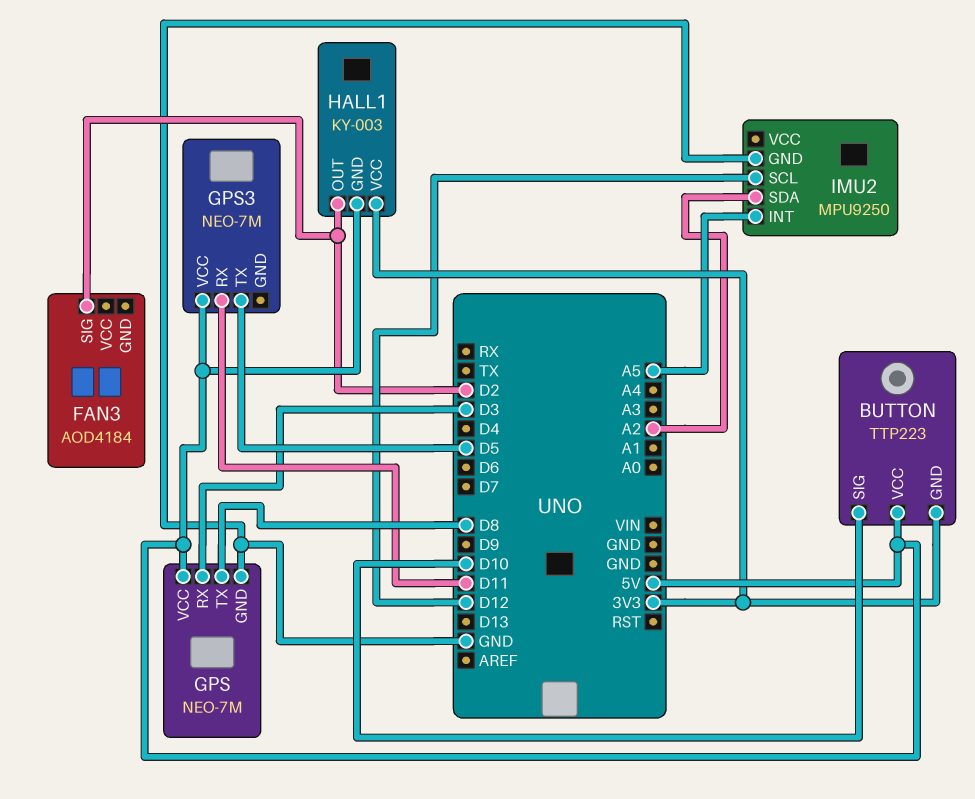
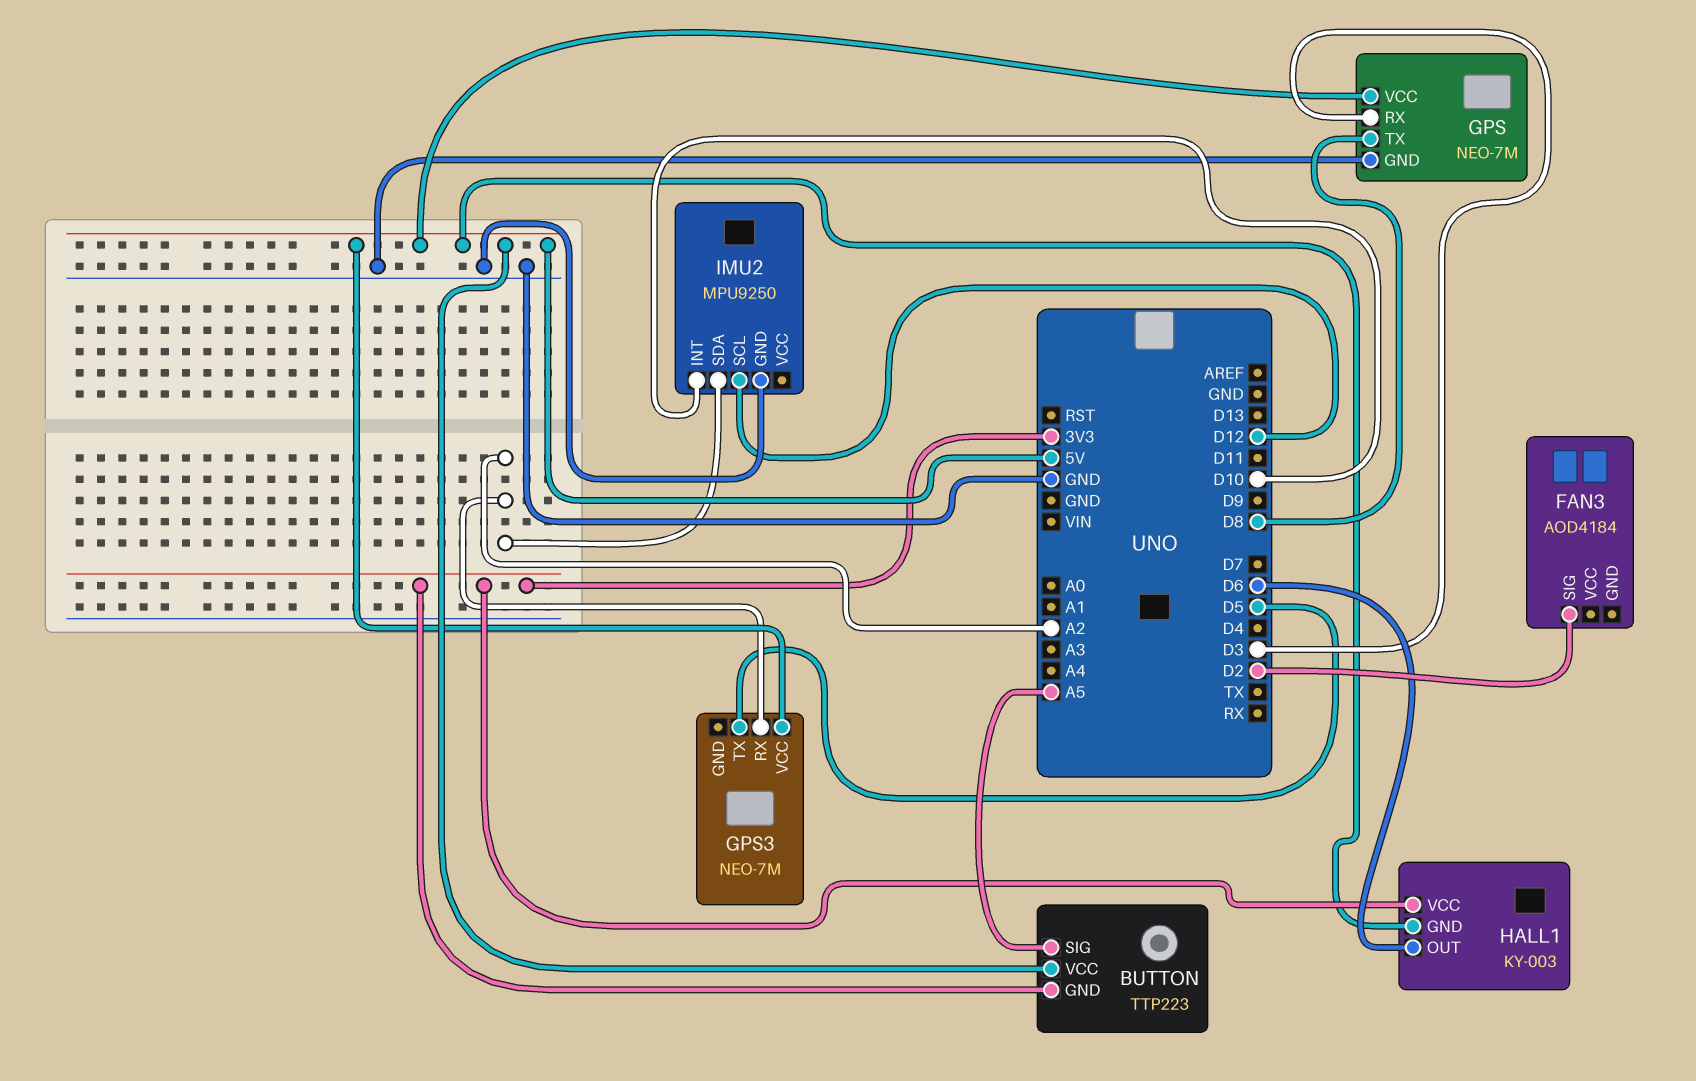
BUTTON pin SIG: D10 -> A5
GPS3 pin RX: D11 -> A2
HALL1 pin OUT: D2 -> D6
IMU2 pin INT: A5 -> D10

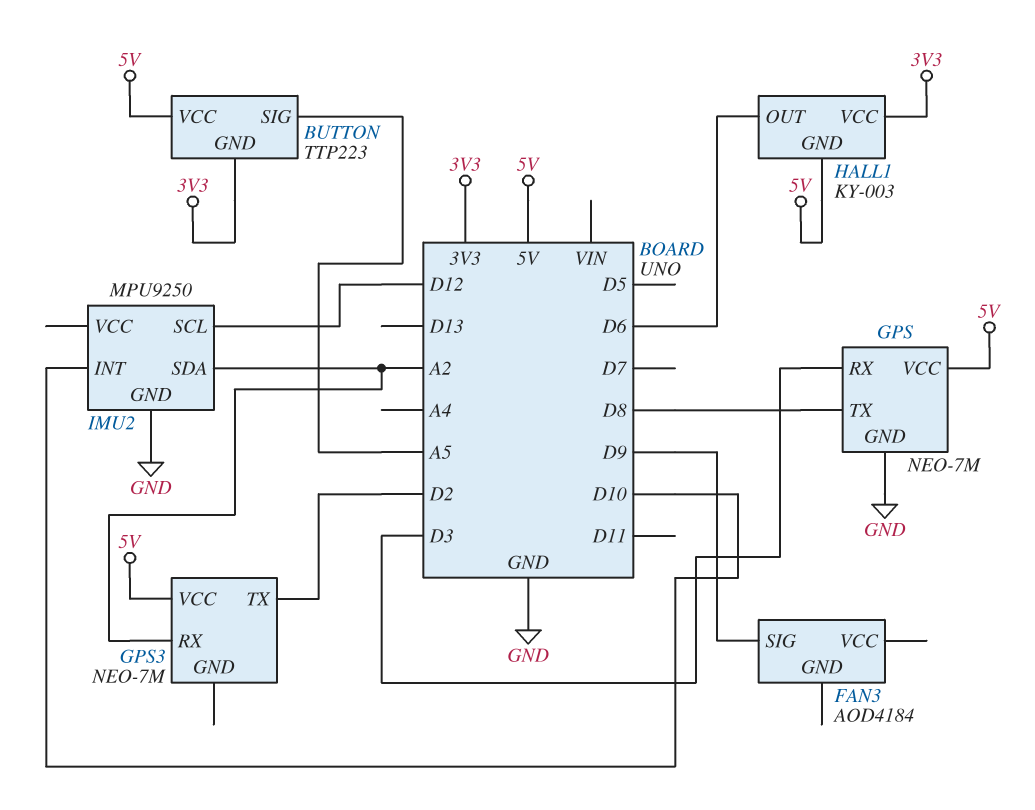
FAN3 pin SIG: D2 -> D9
GPS3 pin TX: D5 -> D2

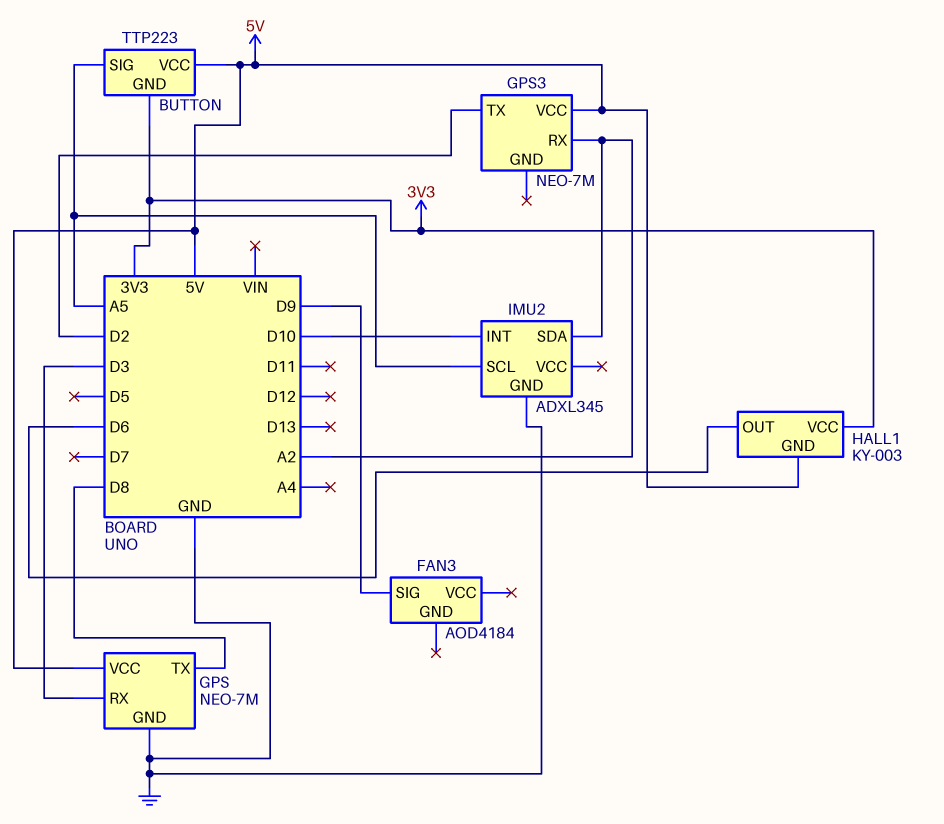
IMU2: MPU9250 -> ADXL345
IMU2 pin SCL: D12 -> A5

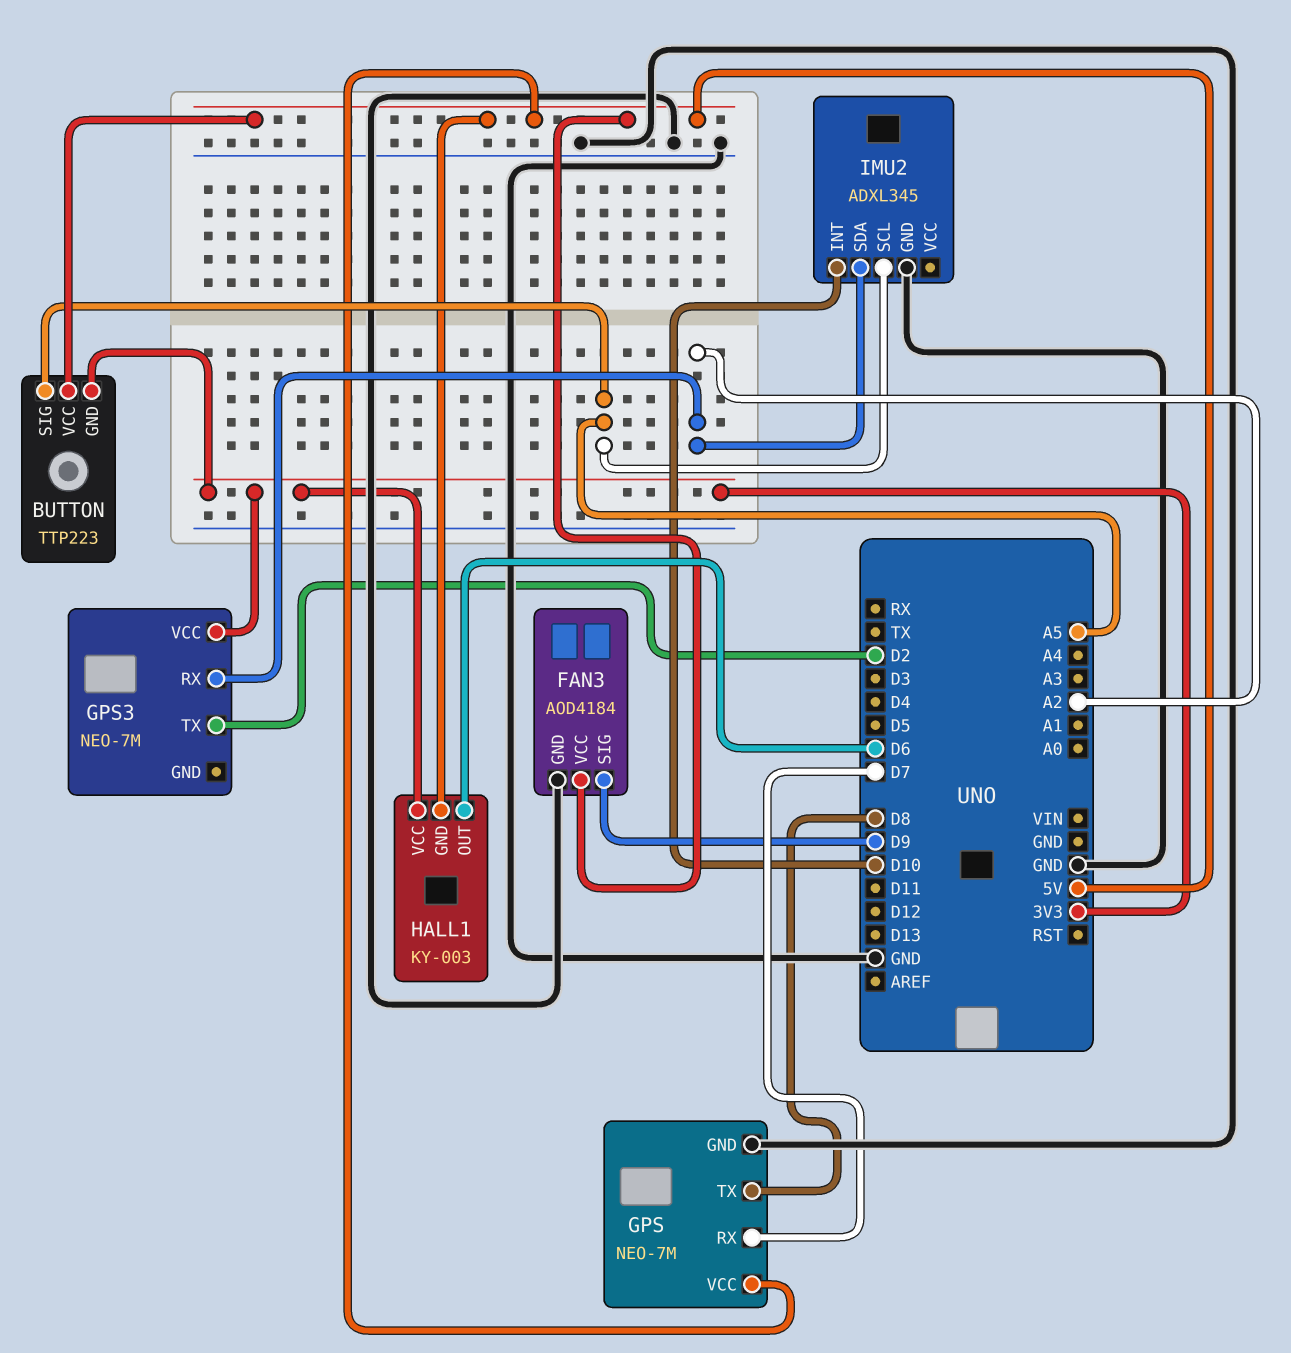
FAN3 pin GND: none -> GND
FAN3 pin VCC: none -> 5V
GPS pin RX: D3 -> D7
GPS3 pin VCC: 5V -> 3V3

